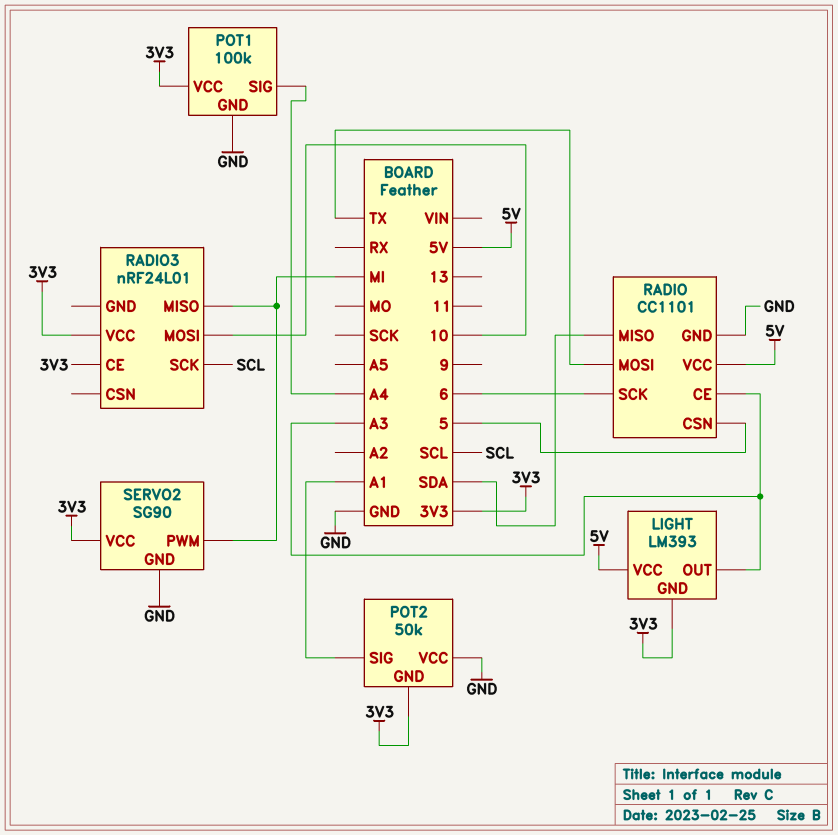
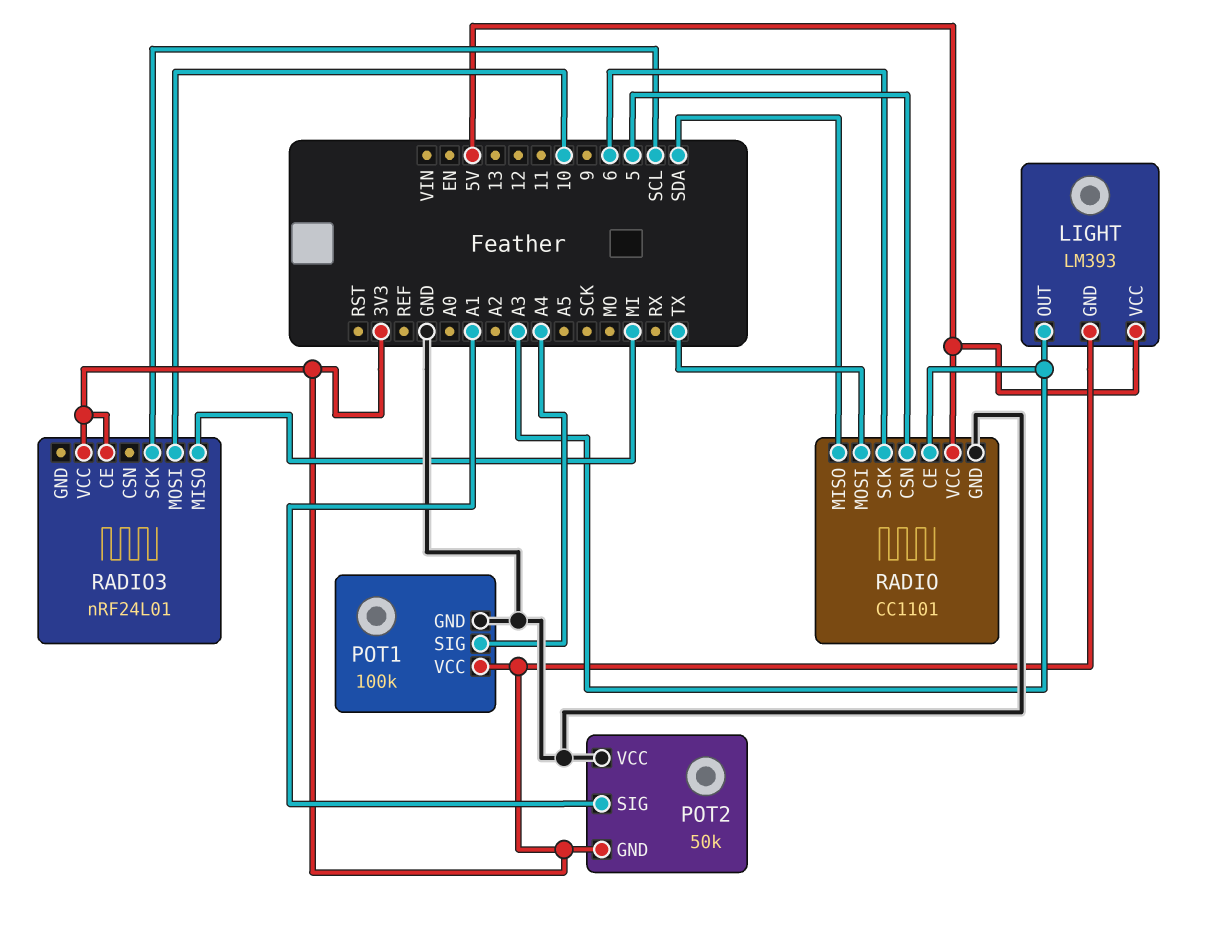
SERVO2: SG90 -> none
SERVO2 pin GND: GND -> none
SERVO2 pin PWM: MI -> none
SERVO2 pin VCC: 3V3 -> none

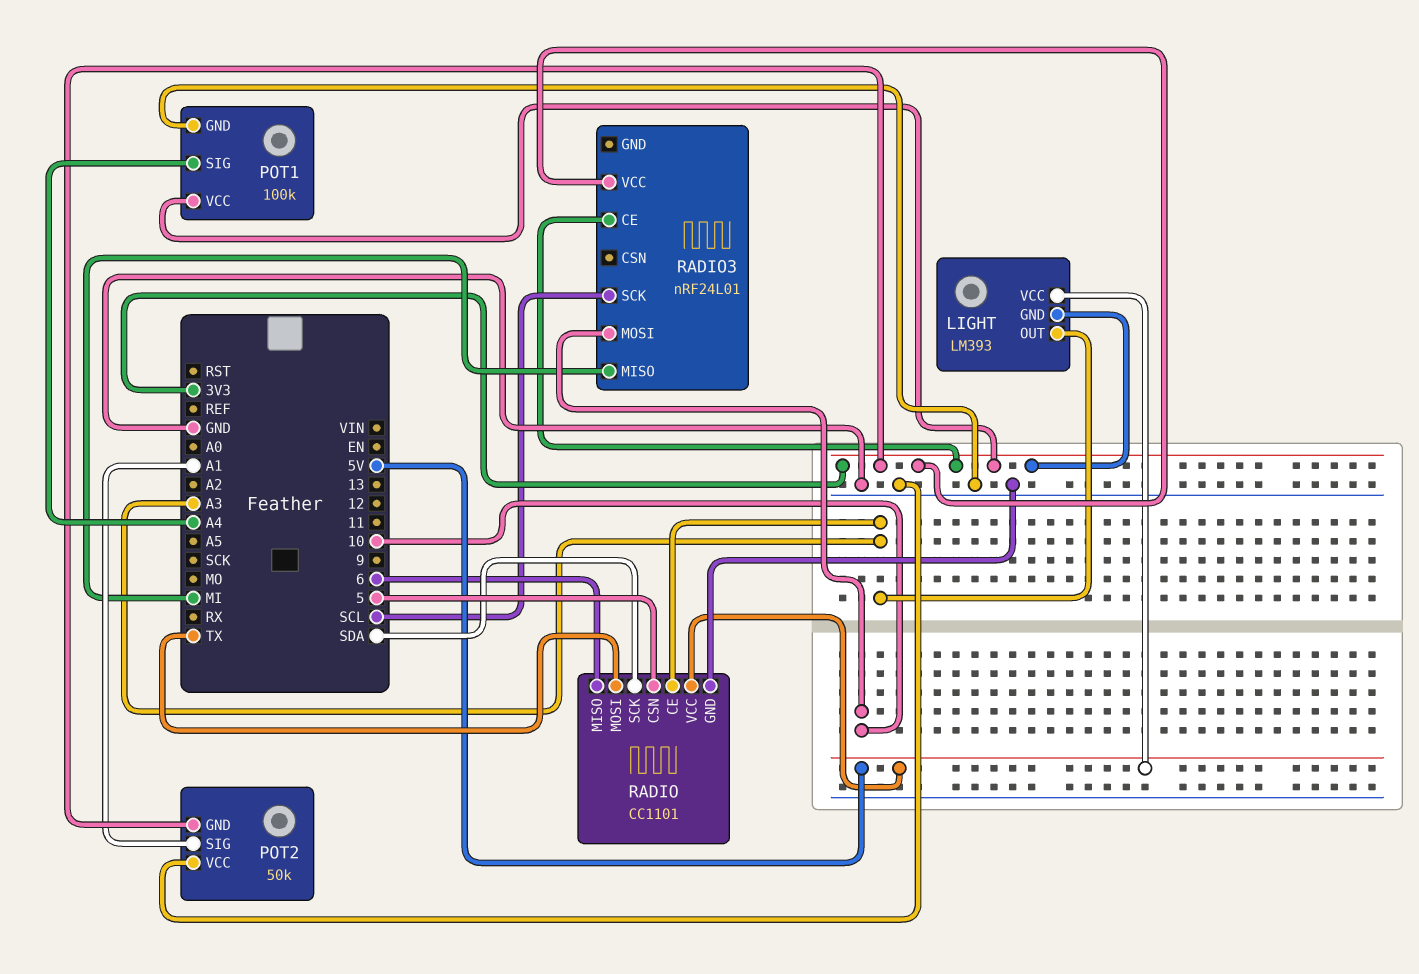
RADIO pin MISO: SDA -> 6
RADIO pin SCK: 6 -> SDA

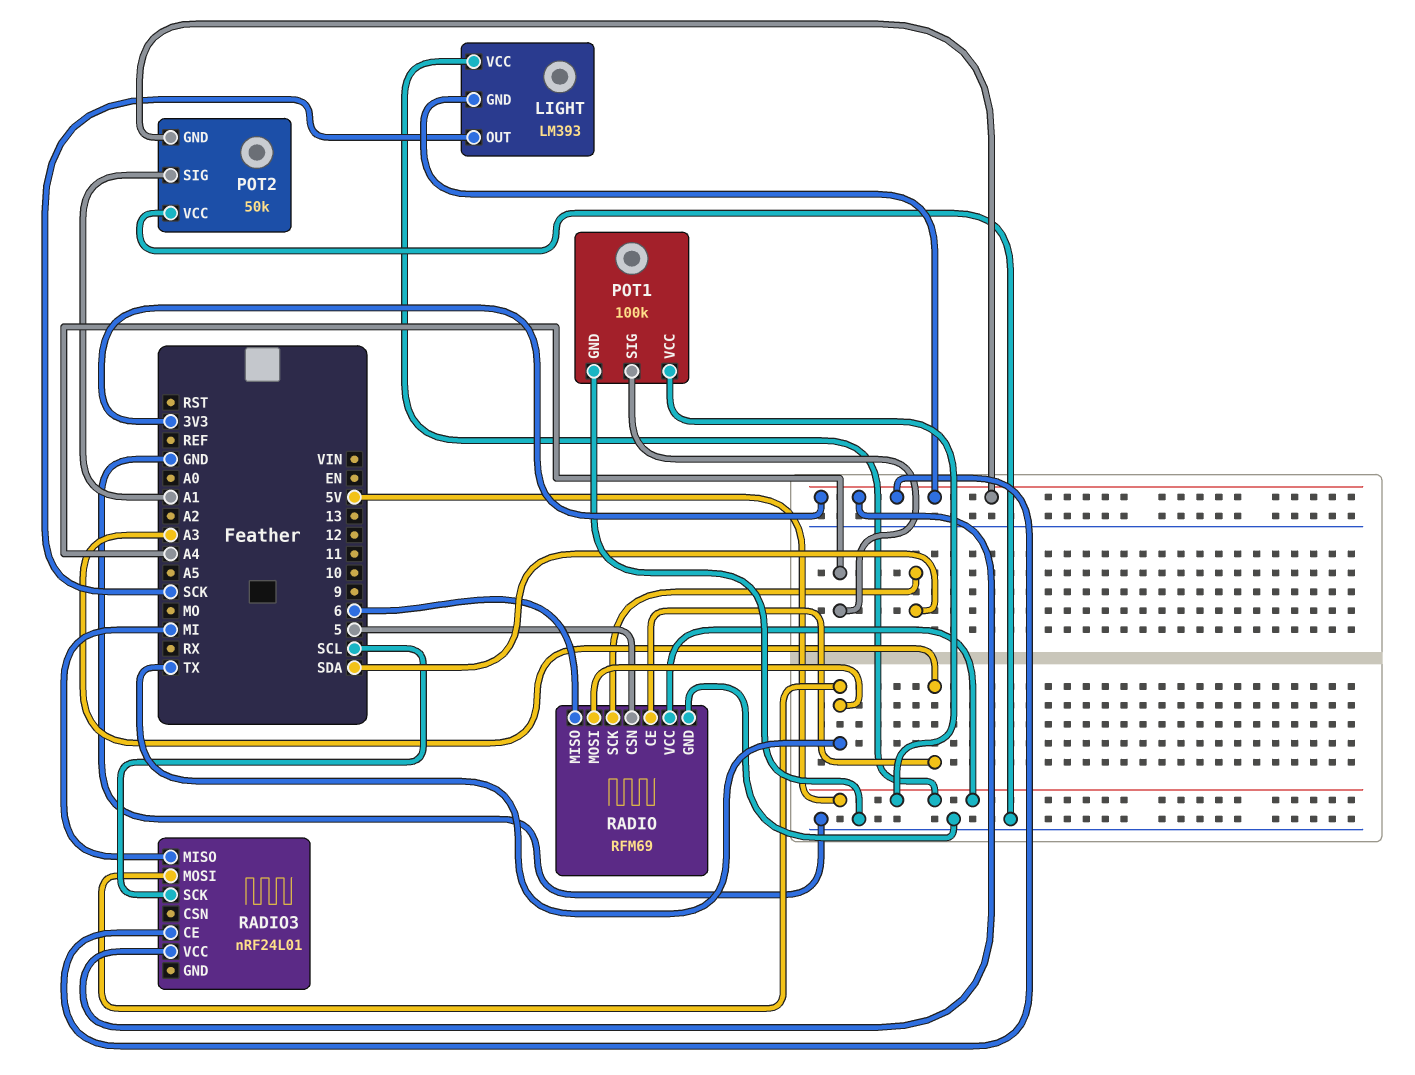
LIGHT pin OUT: A3 -> SCK
POT1 pin VCC: 3V3 -> 5V
RADIO: CC1101 -> RFM69
RADIO3 pin MOSI: 10 -> TX

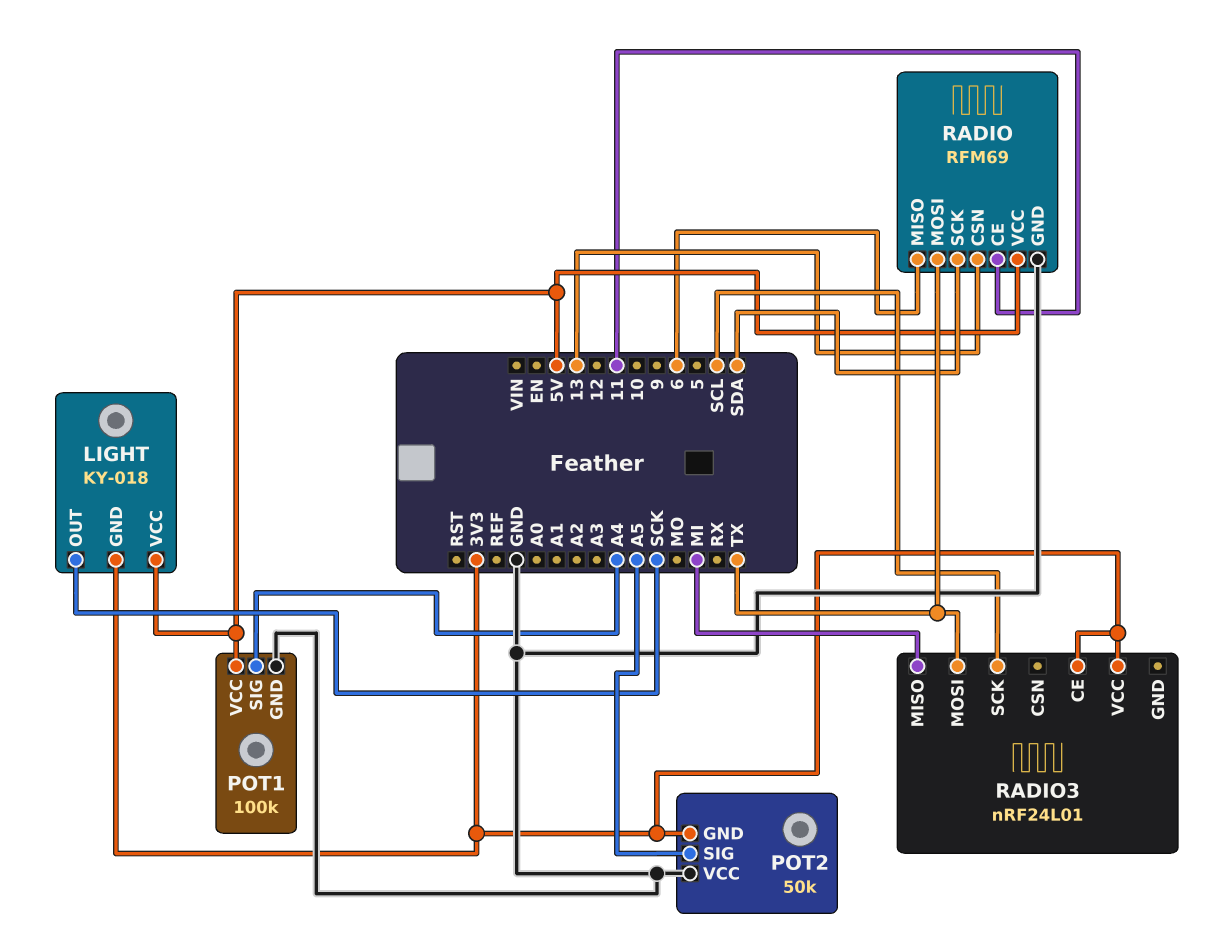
LIGHT: LM393 -> KY-018
POT2 pin SIG: A1 -> A5
RADIO pin CE: A3 -> 11
RADIO pin CSN: 5 -> 13

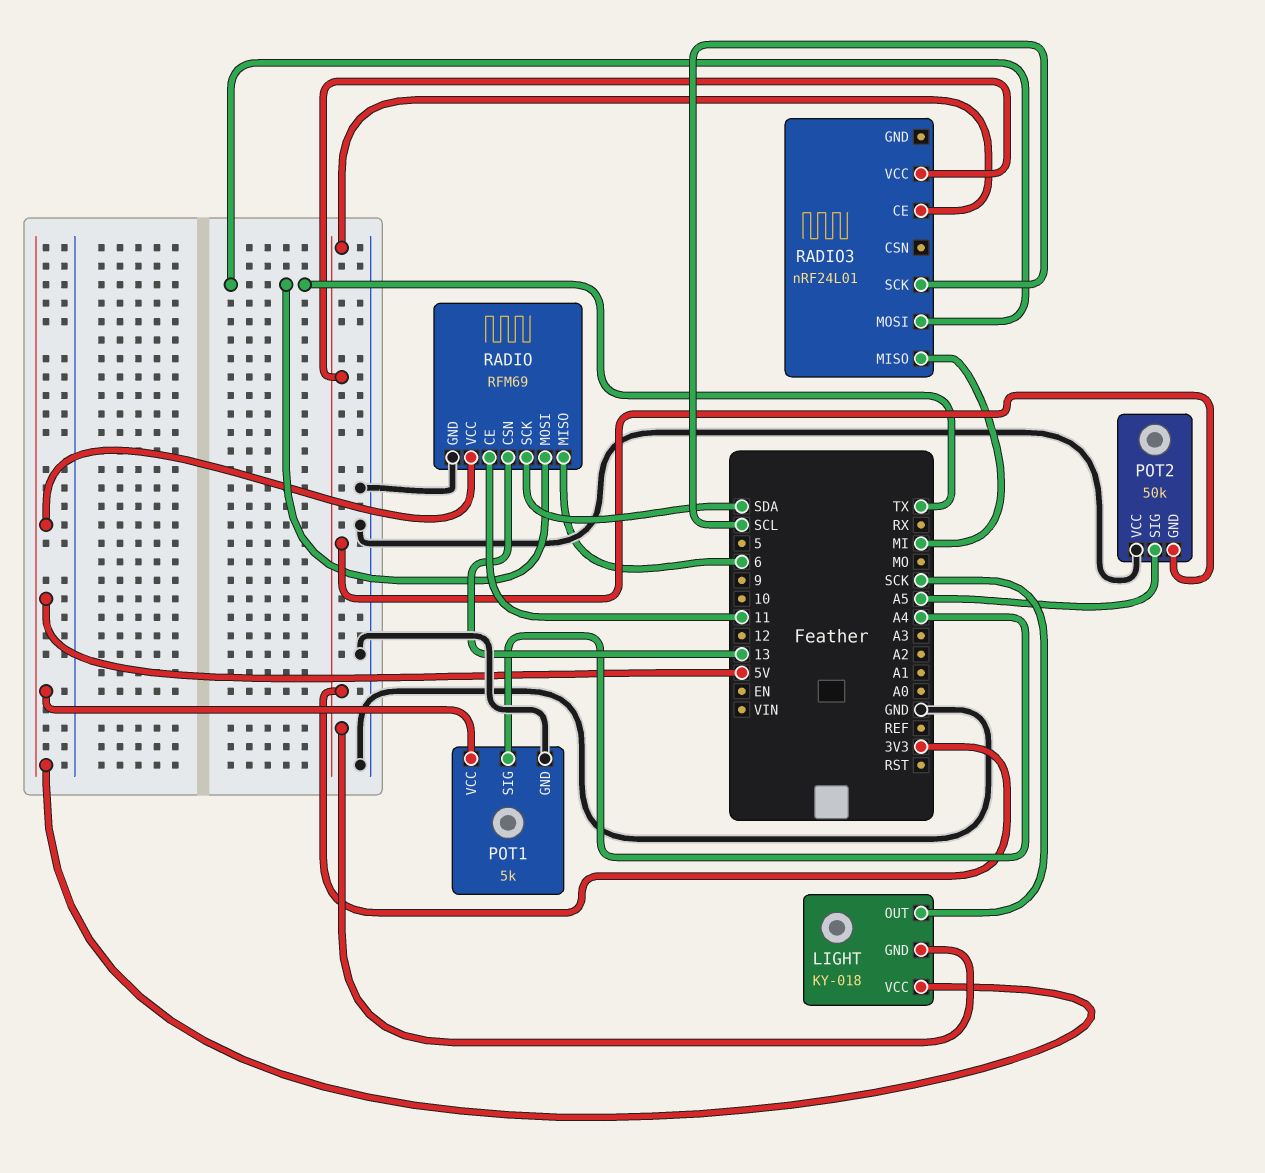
POT1: 100k -> 5k

